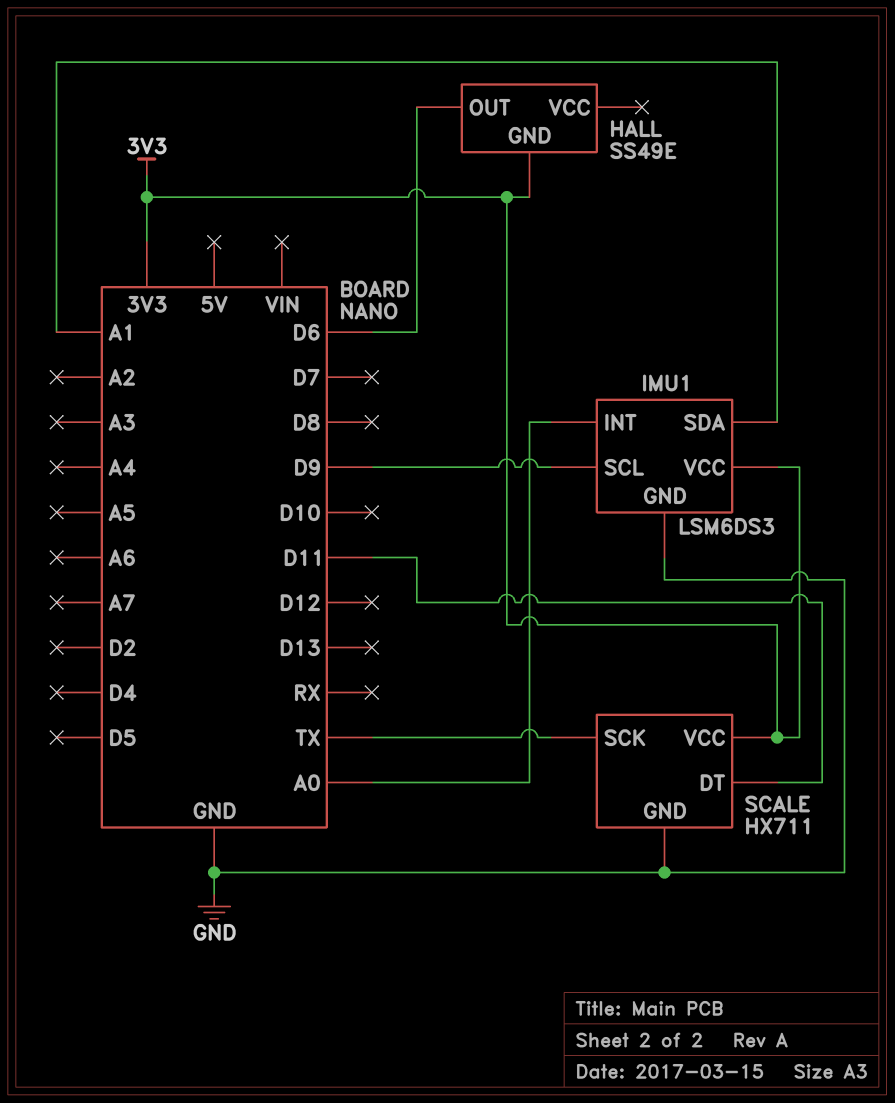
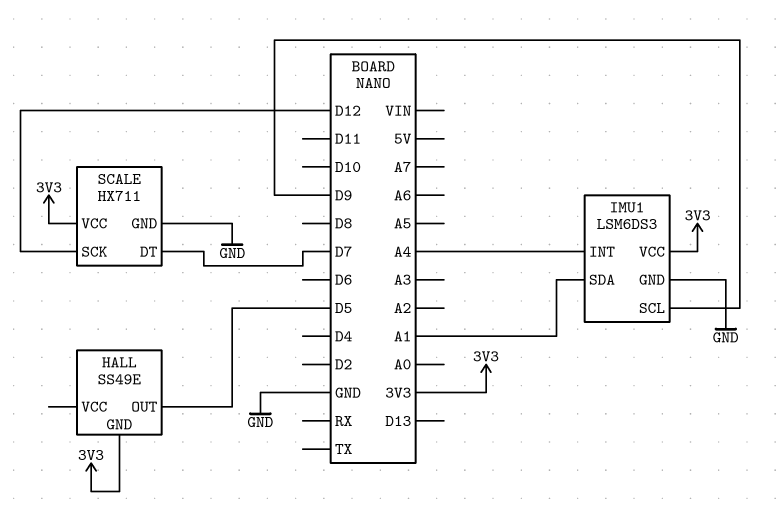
HALL pin OUT: D6 -> D5
IMU1 pin INT: A0 -> A4
SCALE pin DT: D11 -> D7
SCALE pin SCK: TX -> D12

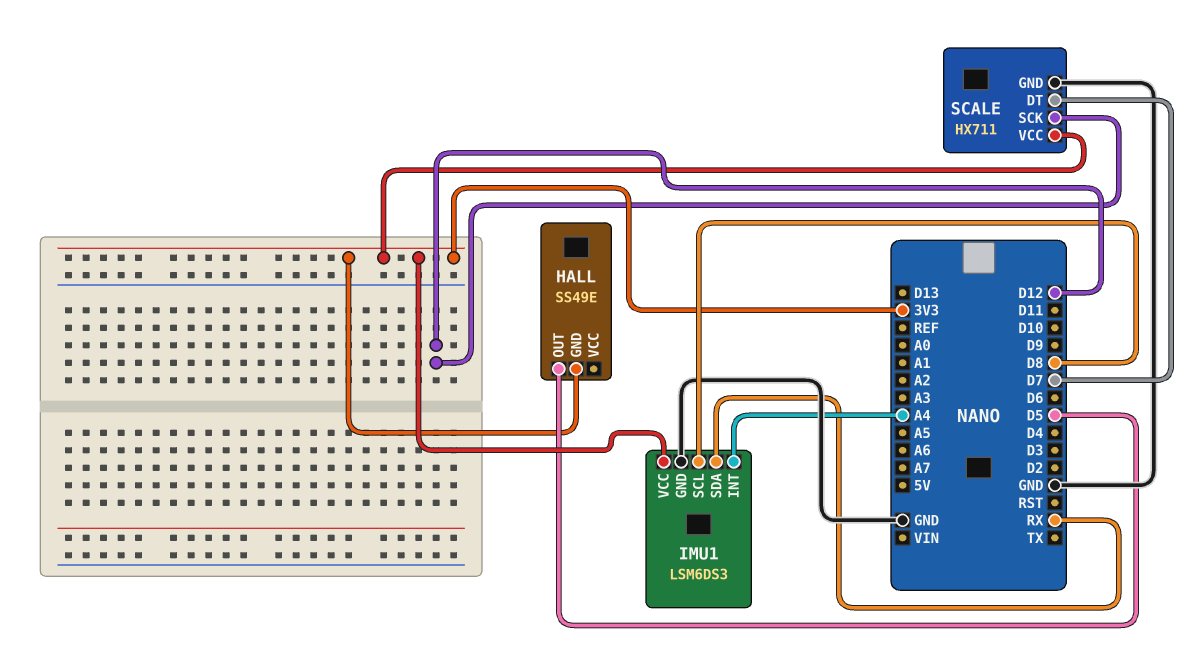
IMU1 pin SCL: D9 -> D8
IMU1 pin SDA: A1 -> RX

